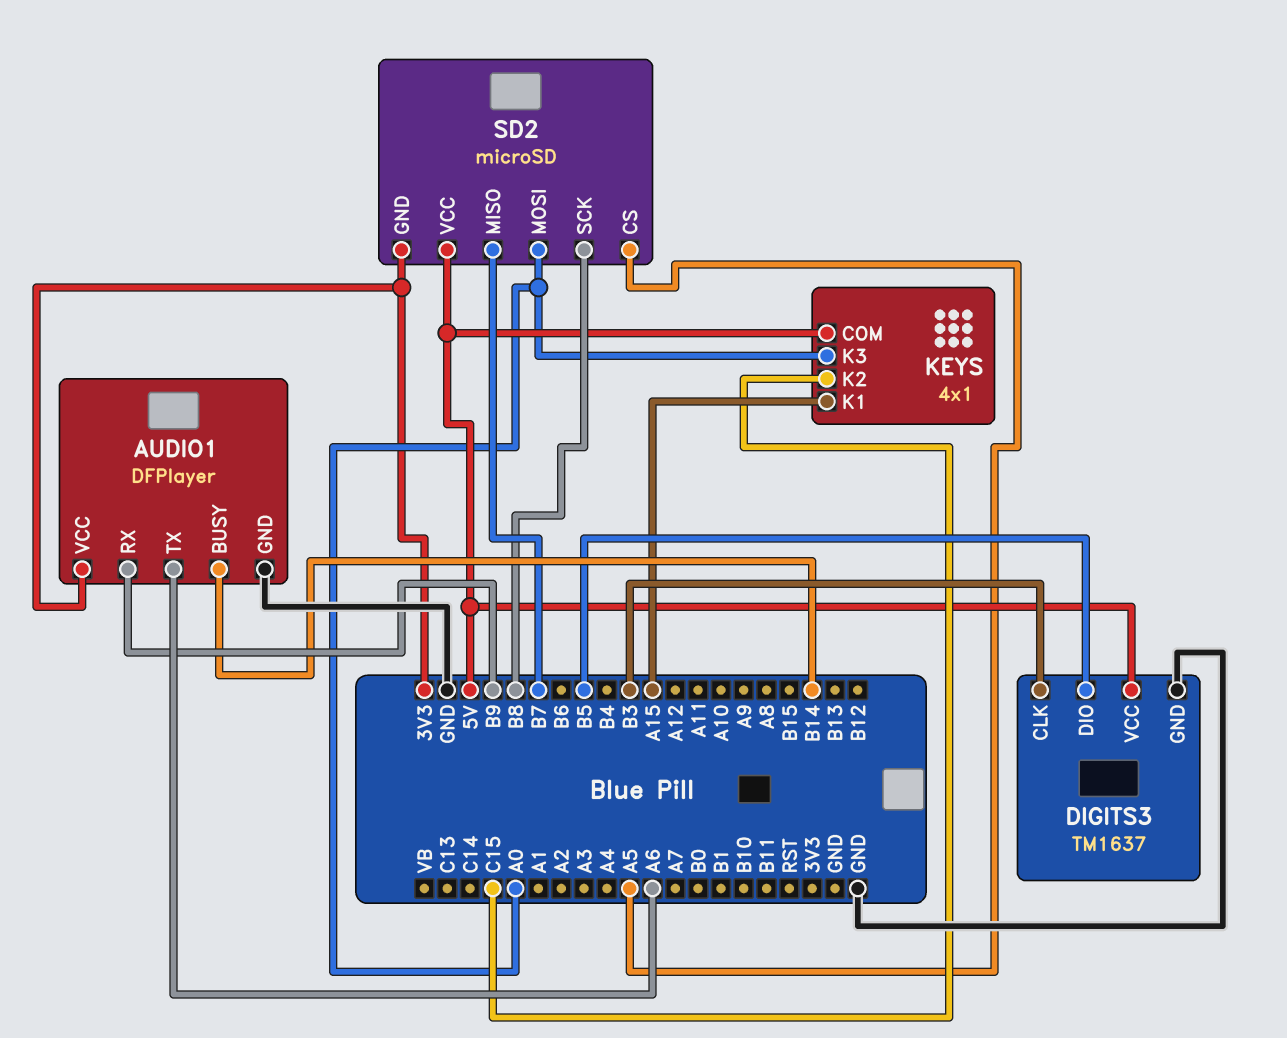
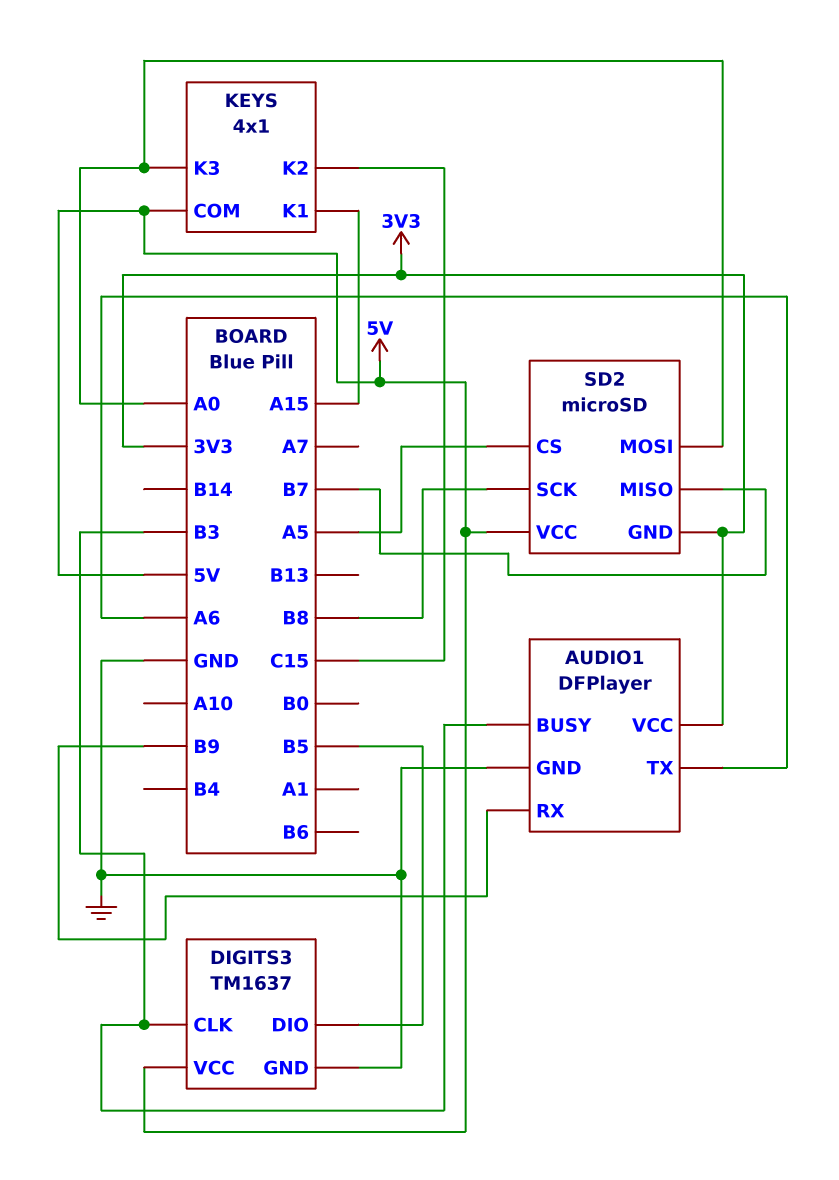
AUDIO1 pin BUSY: B14 -> B3

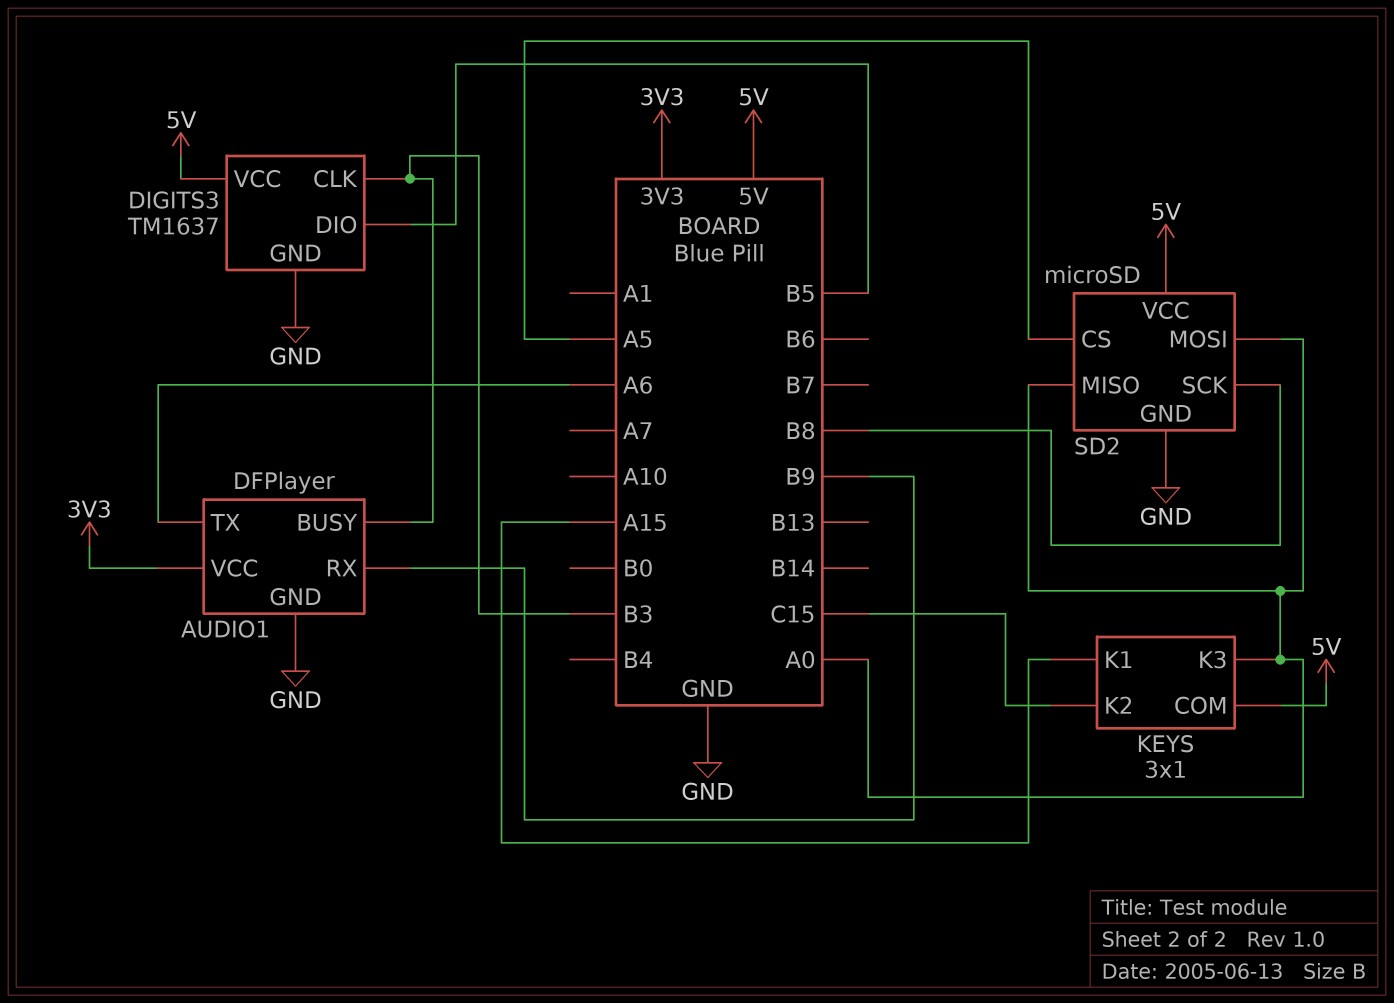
KEYS: 4x1 -> 3x1
SD2 pin GND: 3V3 -> GND
SD2 pin MISO: B7 -> A0

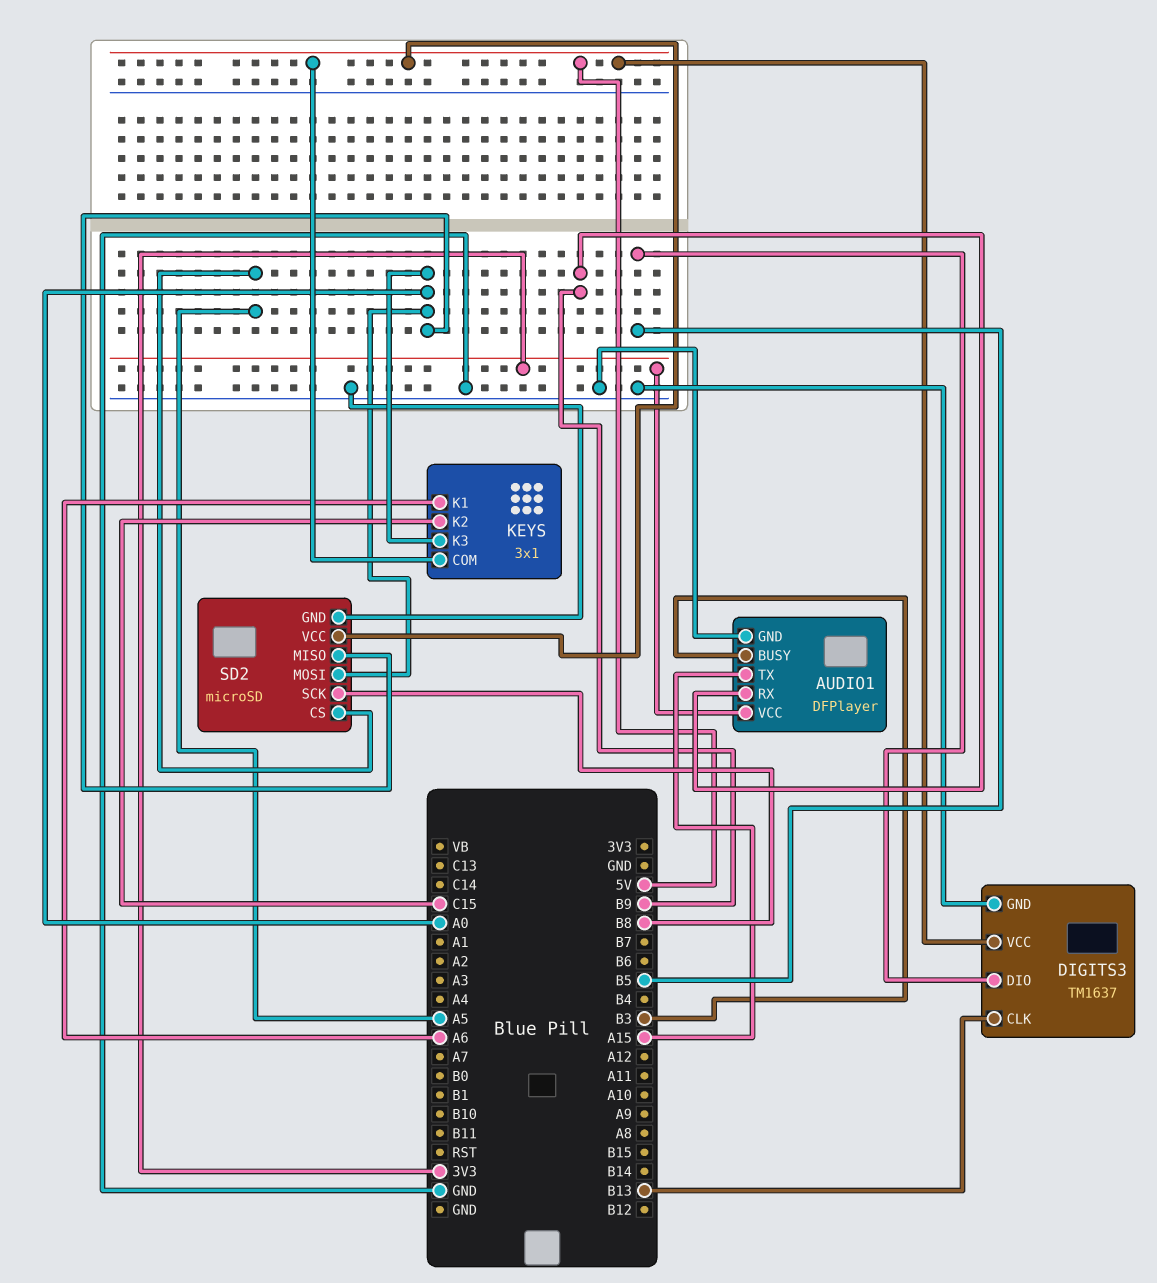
AUDIO1 pin TX: A6 -> A15
DIGITS3 pin CLK: B3 -> B13
KEYS pin K1: A15 -> A6

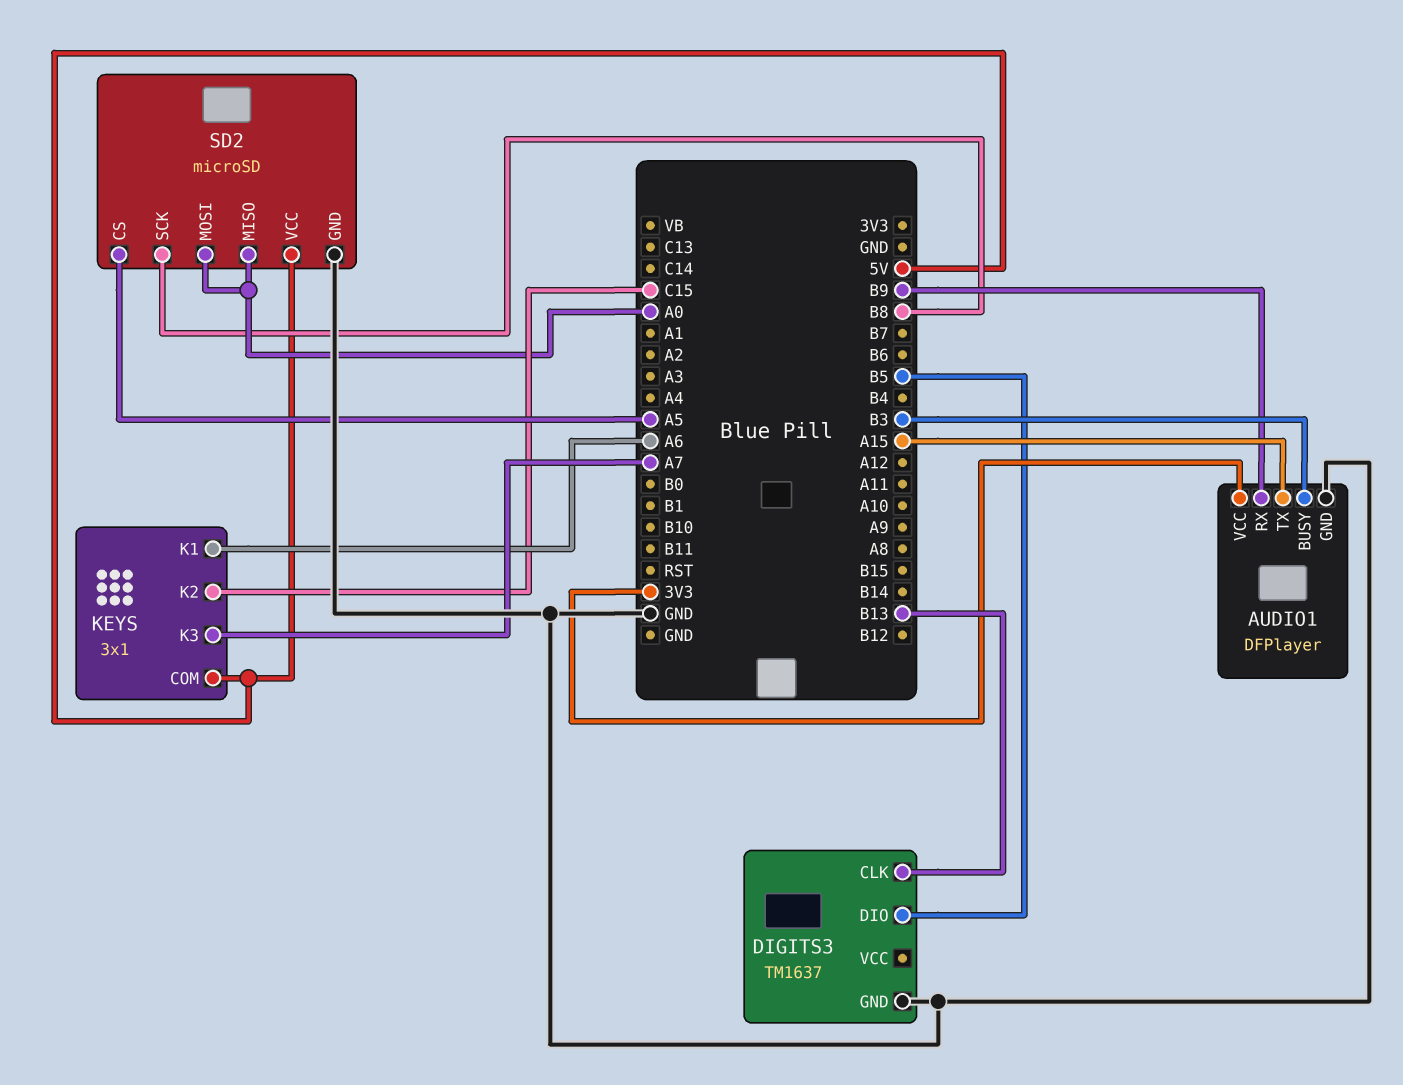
DIGITS3 pin VCC: 5V -> none
KEYS pin K3: A0 -> A7

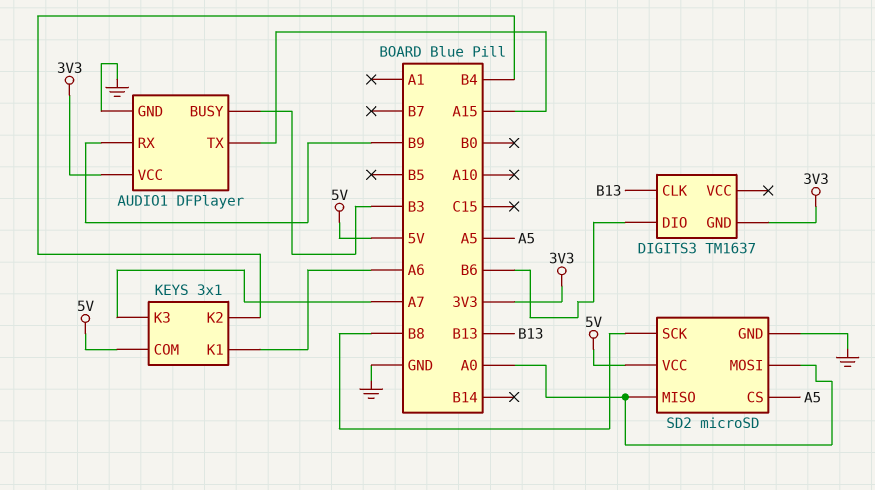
DIGITS3 pin DIO: B5 -> B6
DIGITS3 pin GND: GND -> 3V3
KEYS pin K2: C15 -> B4

